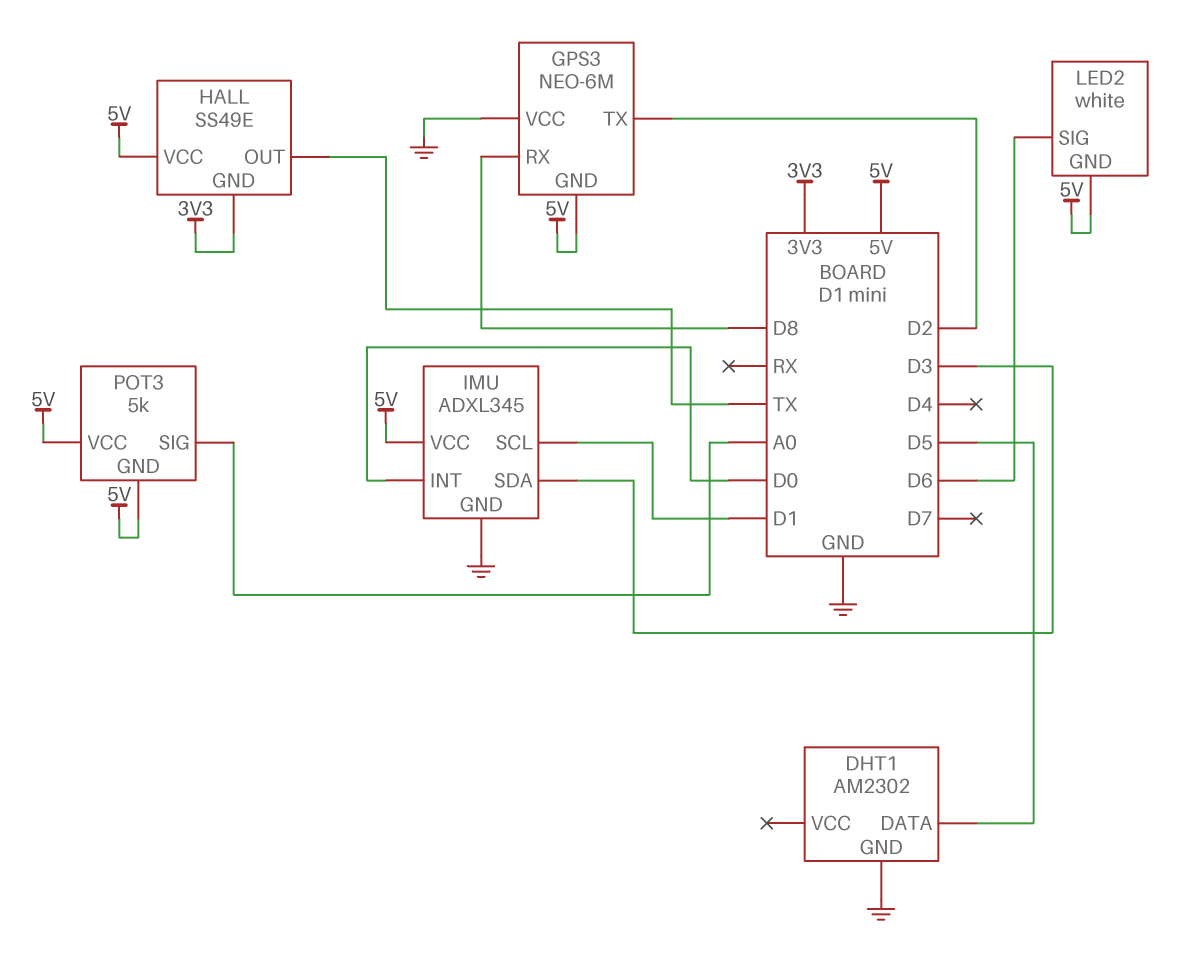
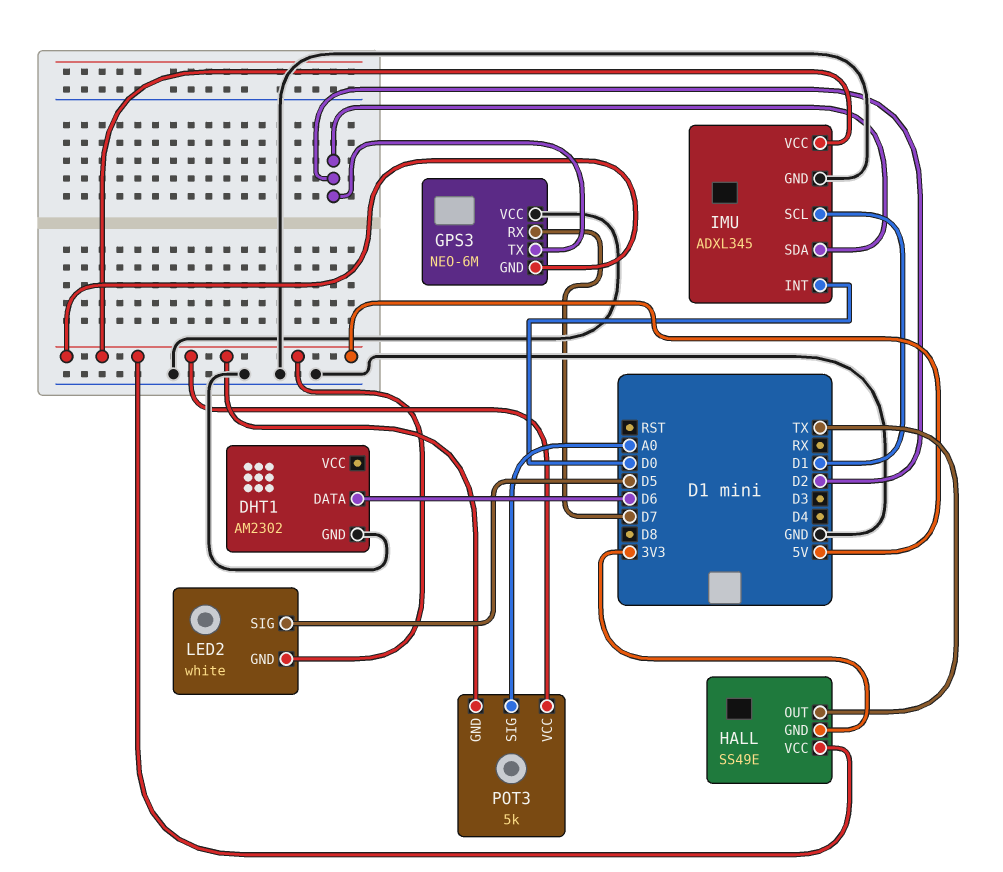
DHT1 pin DATA: D5 -> D6
GPS3 pin RX: D8 -> D7
IMU pin SDA: D3 -> D2
LED2 pin SIG: D6 -> D5

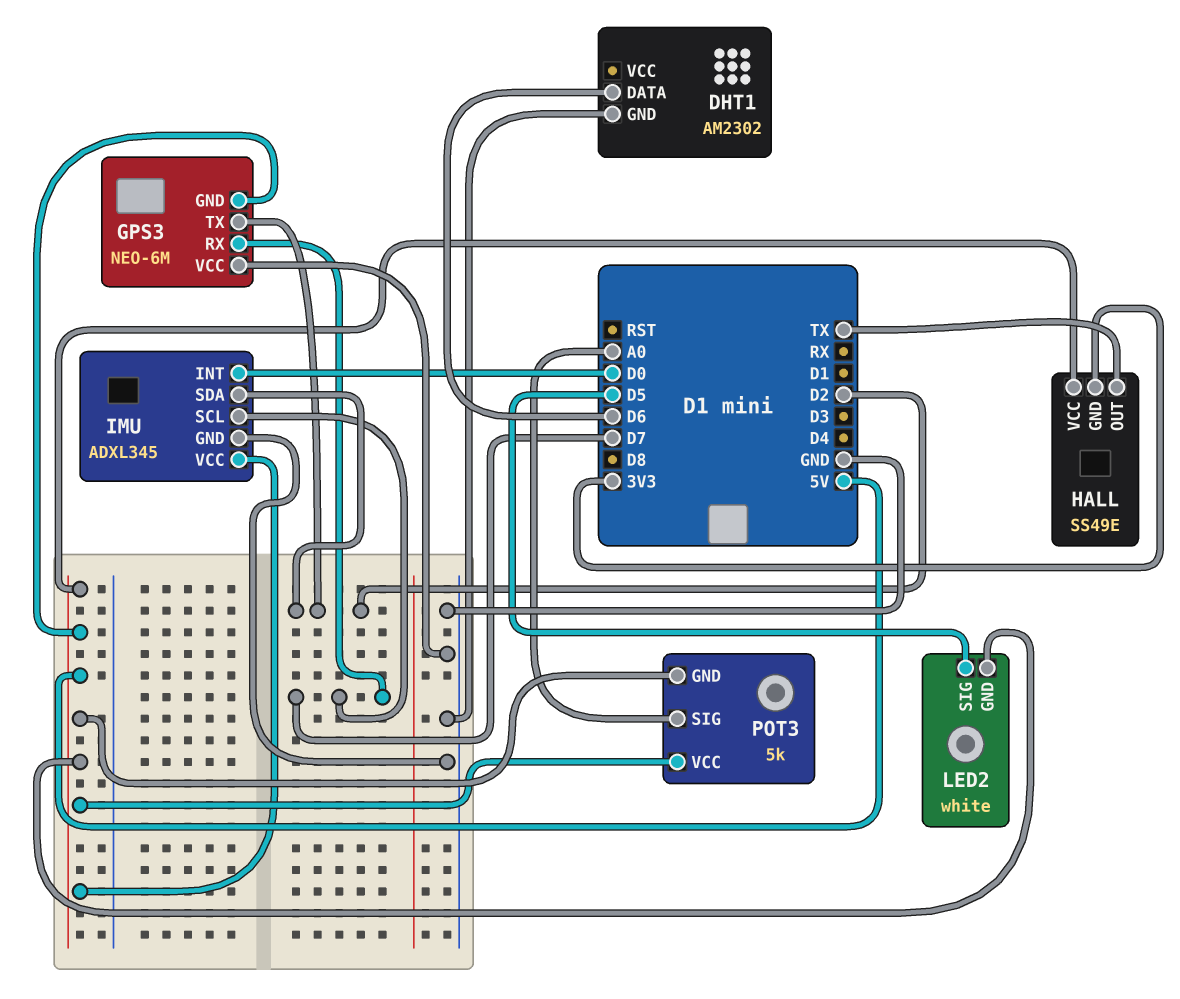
IMU pin SCL: D1 -> D7

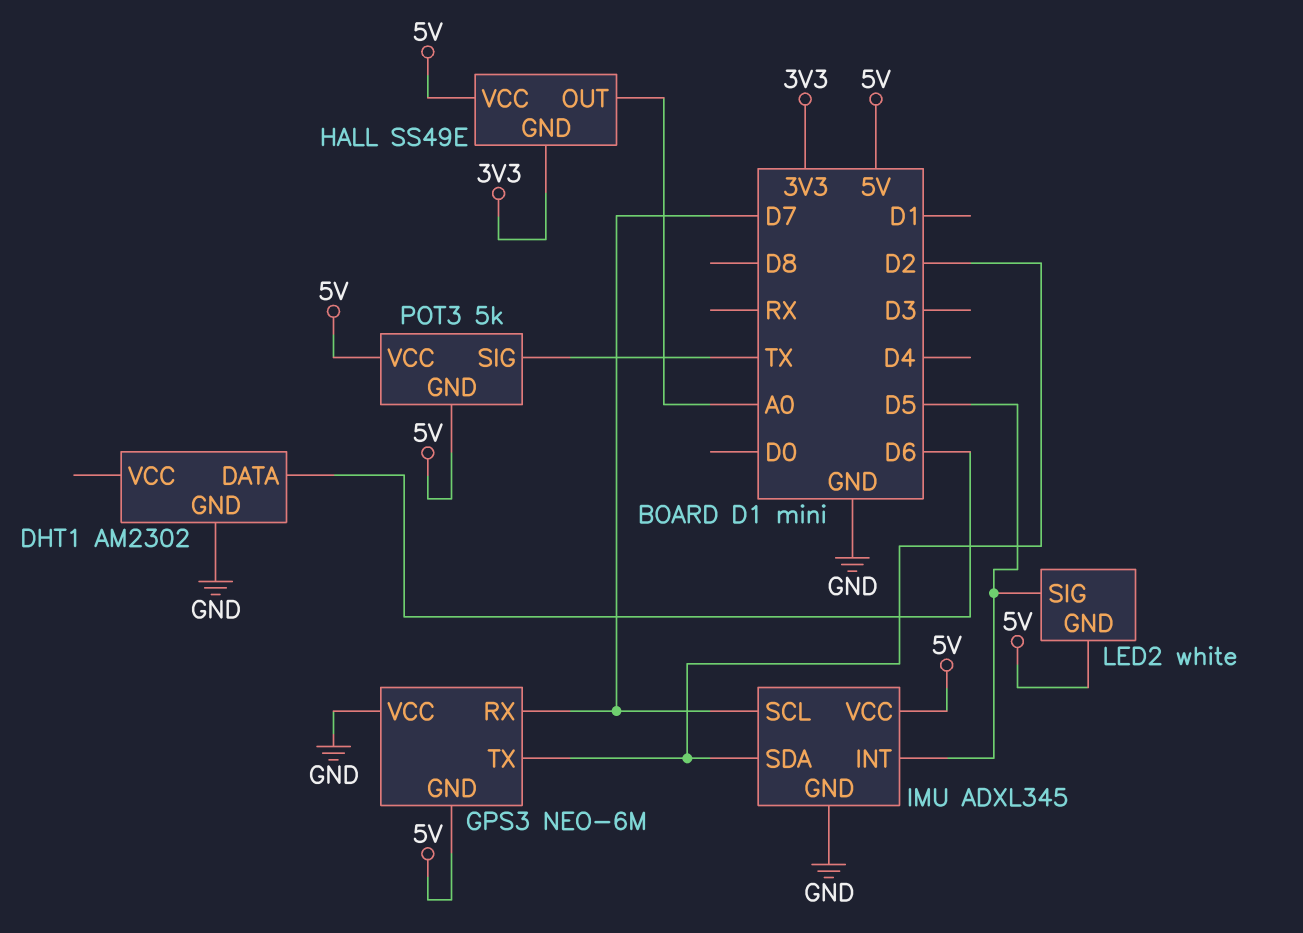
HALL pin OUT: TX -> A0
IMU pin INT: D0 -> D5
POT3 pin SIG: A0 -> TX

